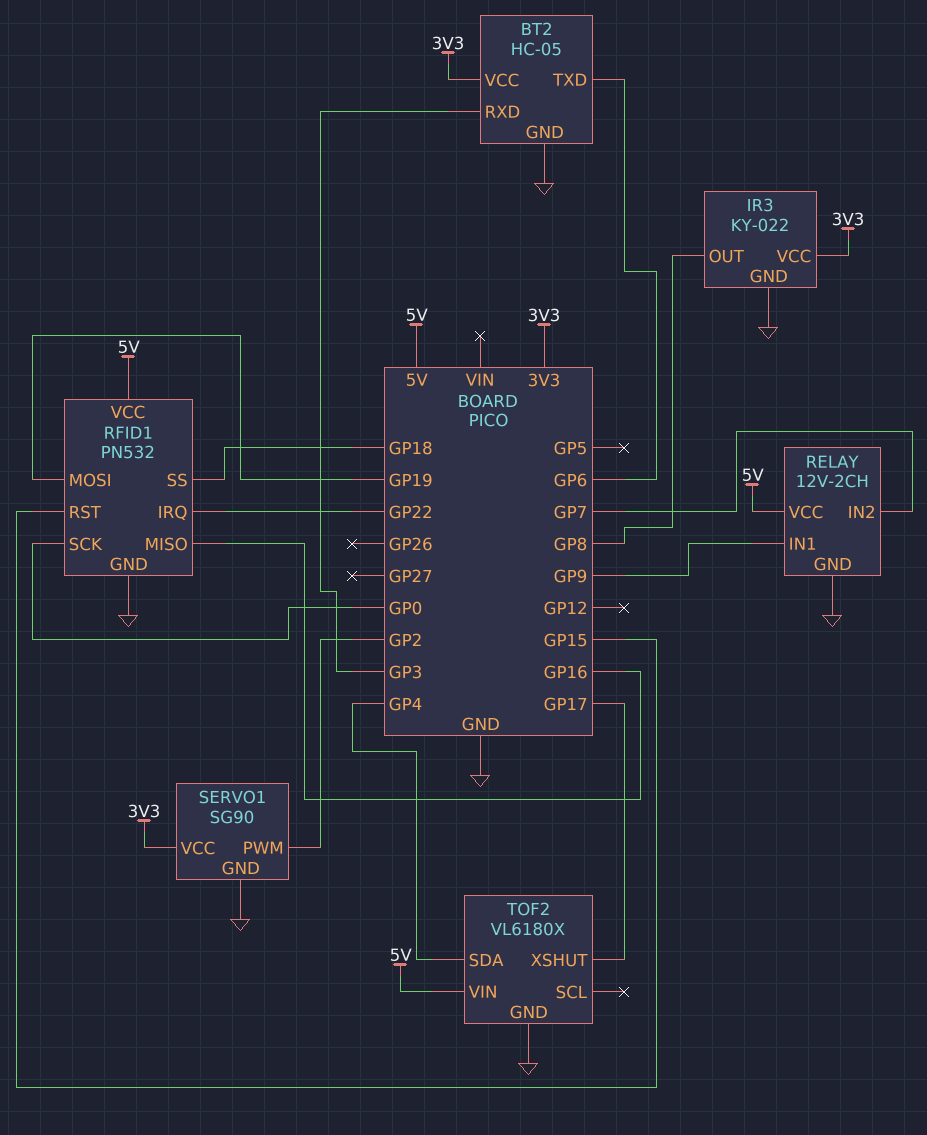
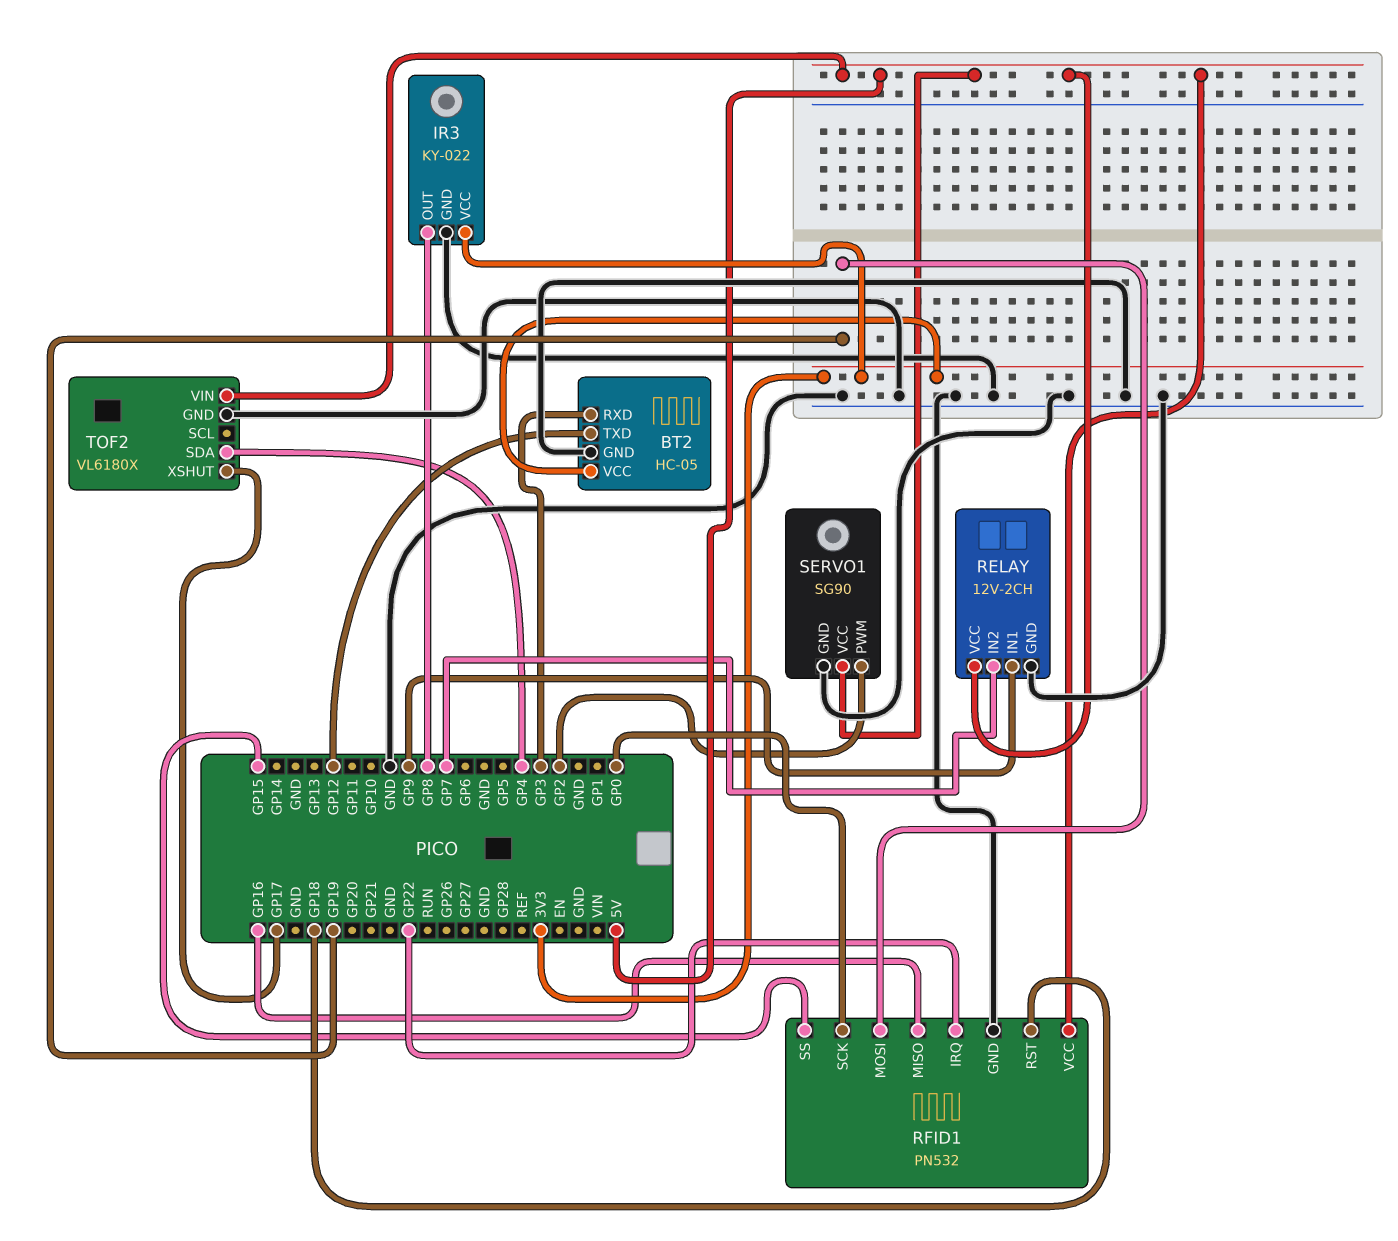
BT2 pin TXD: GP6 -> GP12
RFID1 pin RST: GP15 -> GP18
RFID1 pin SS: GP18 -> GP15
SERVO1 pin VCC: 3V3 -> 5V

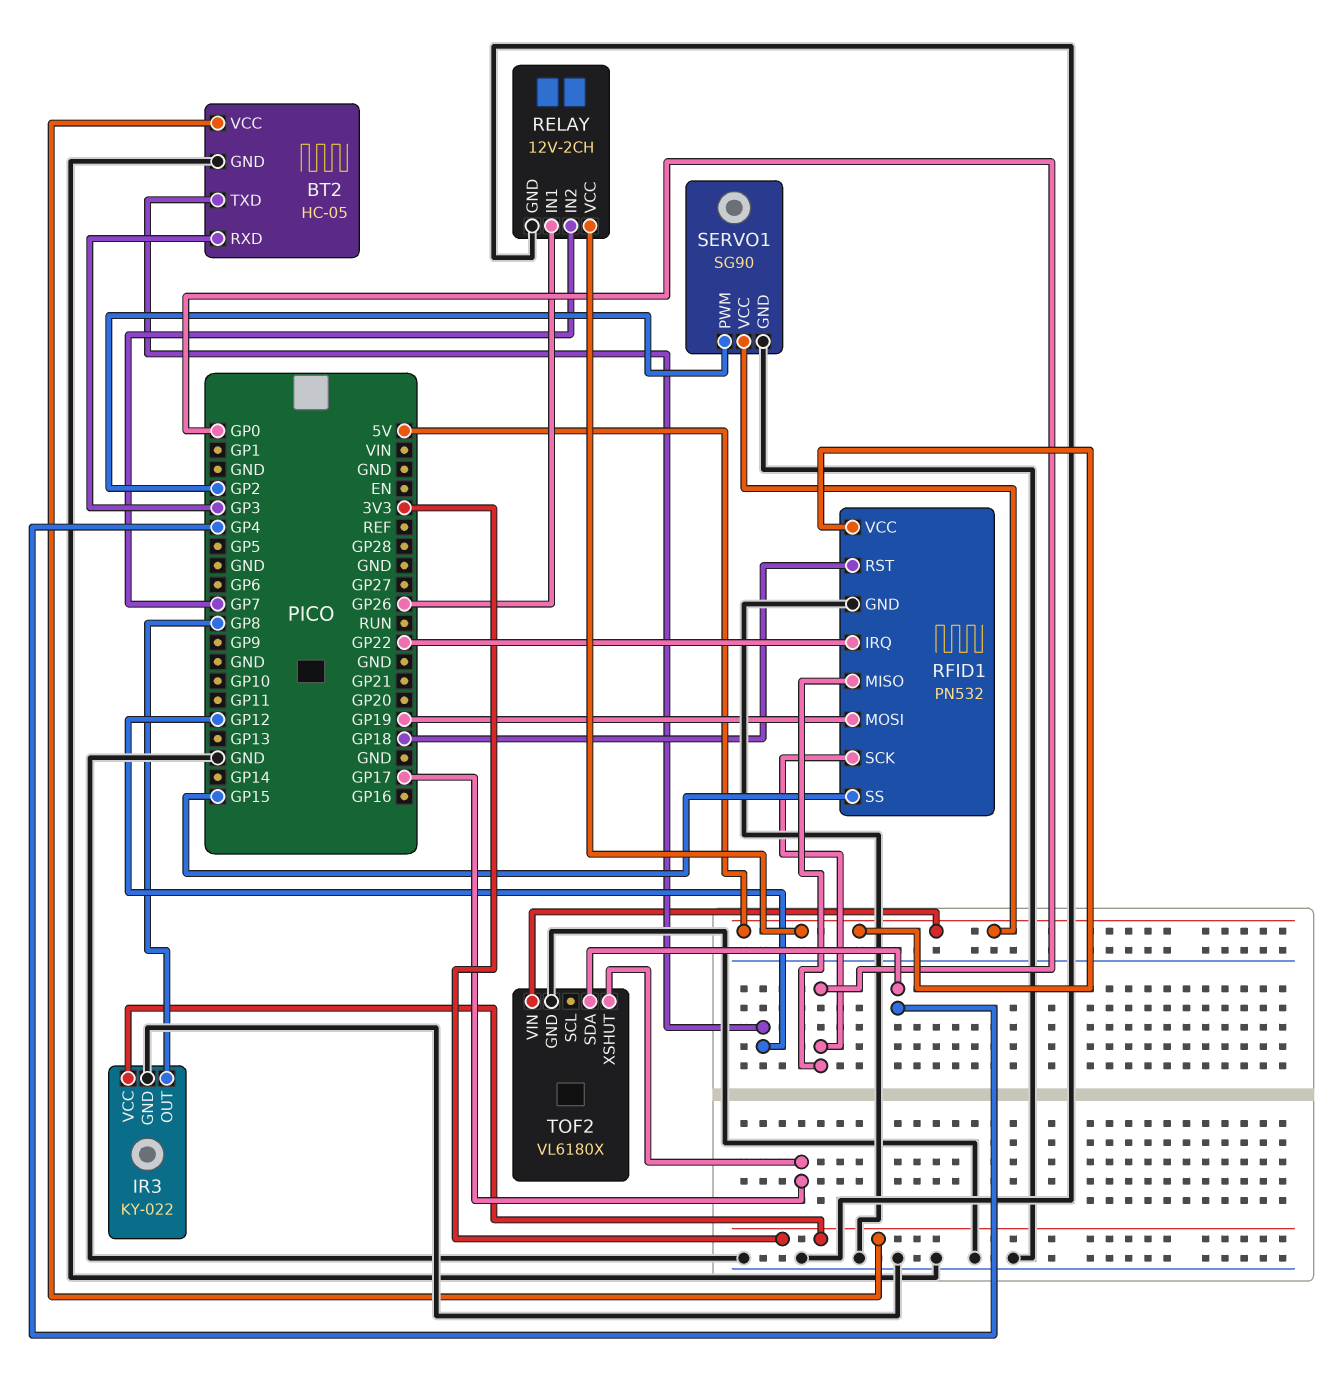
RELAY pin IN1: GP9 -> GP26
RFID1 pin MISO: GP16 -> GP0

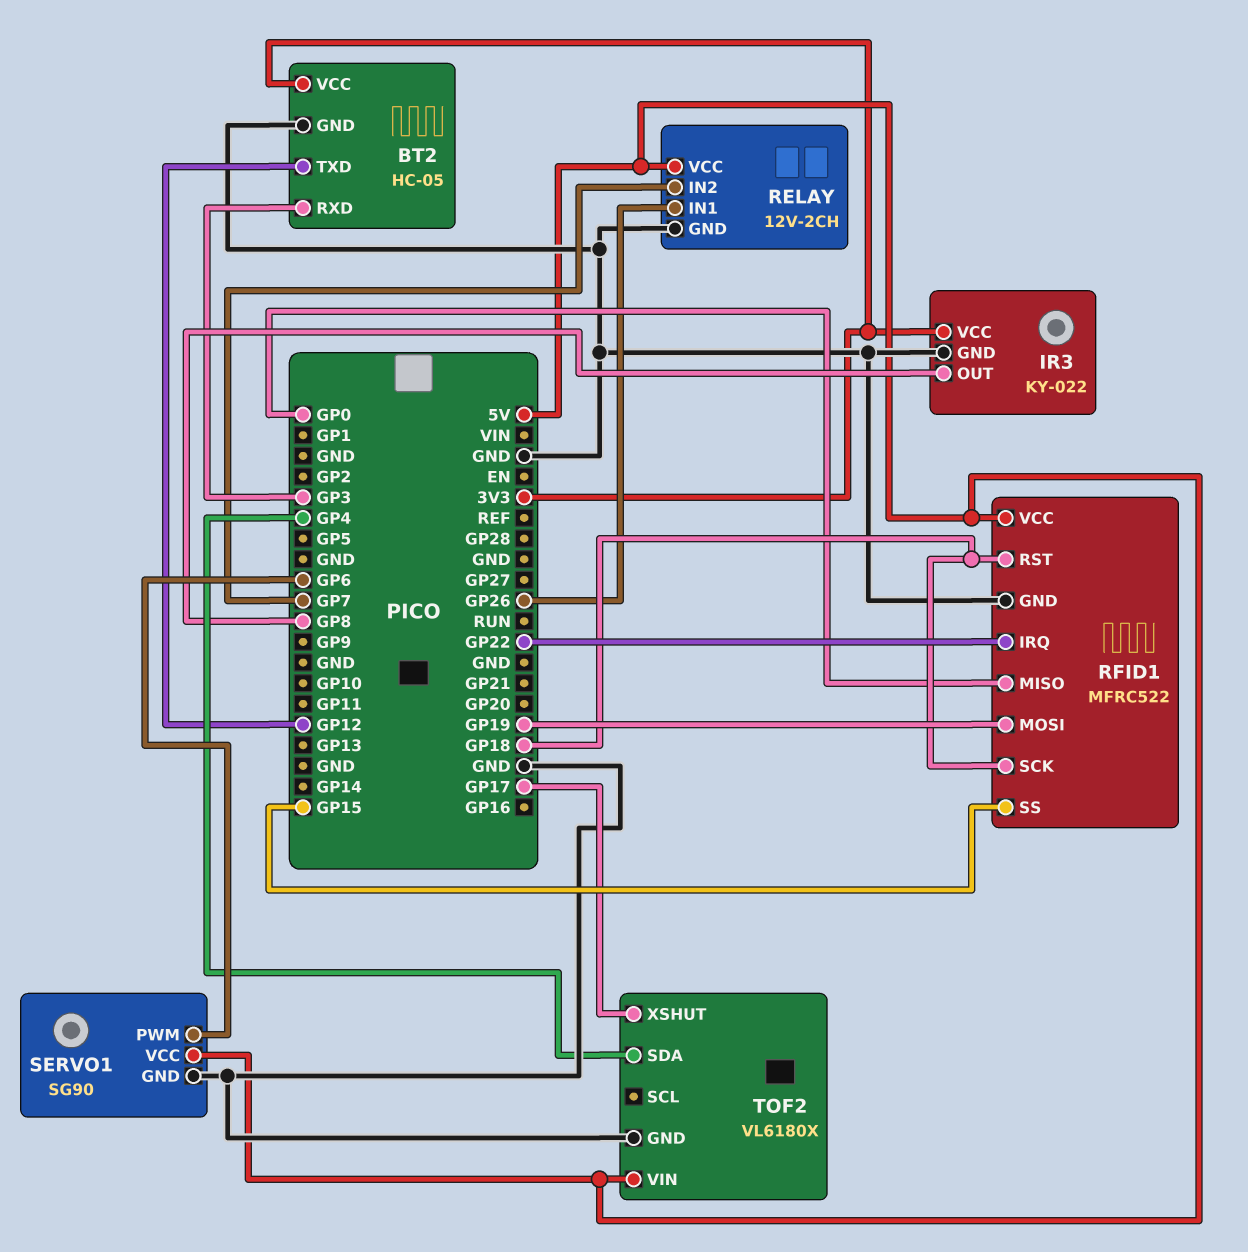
RFID1: PN532 -> MFRC522
RFID1 pin SCK: GP0 -> GP18
SERVO1 pin PWM: GP2 -> GP6

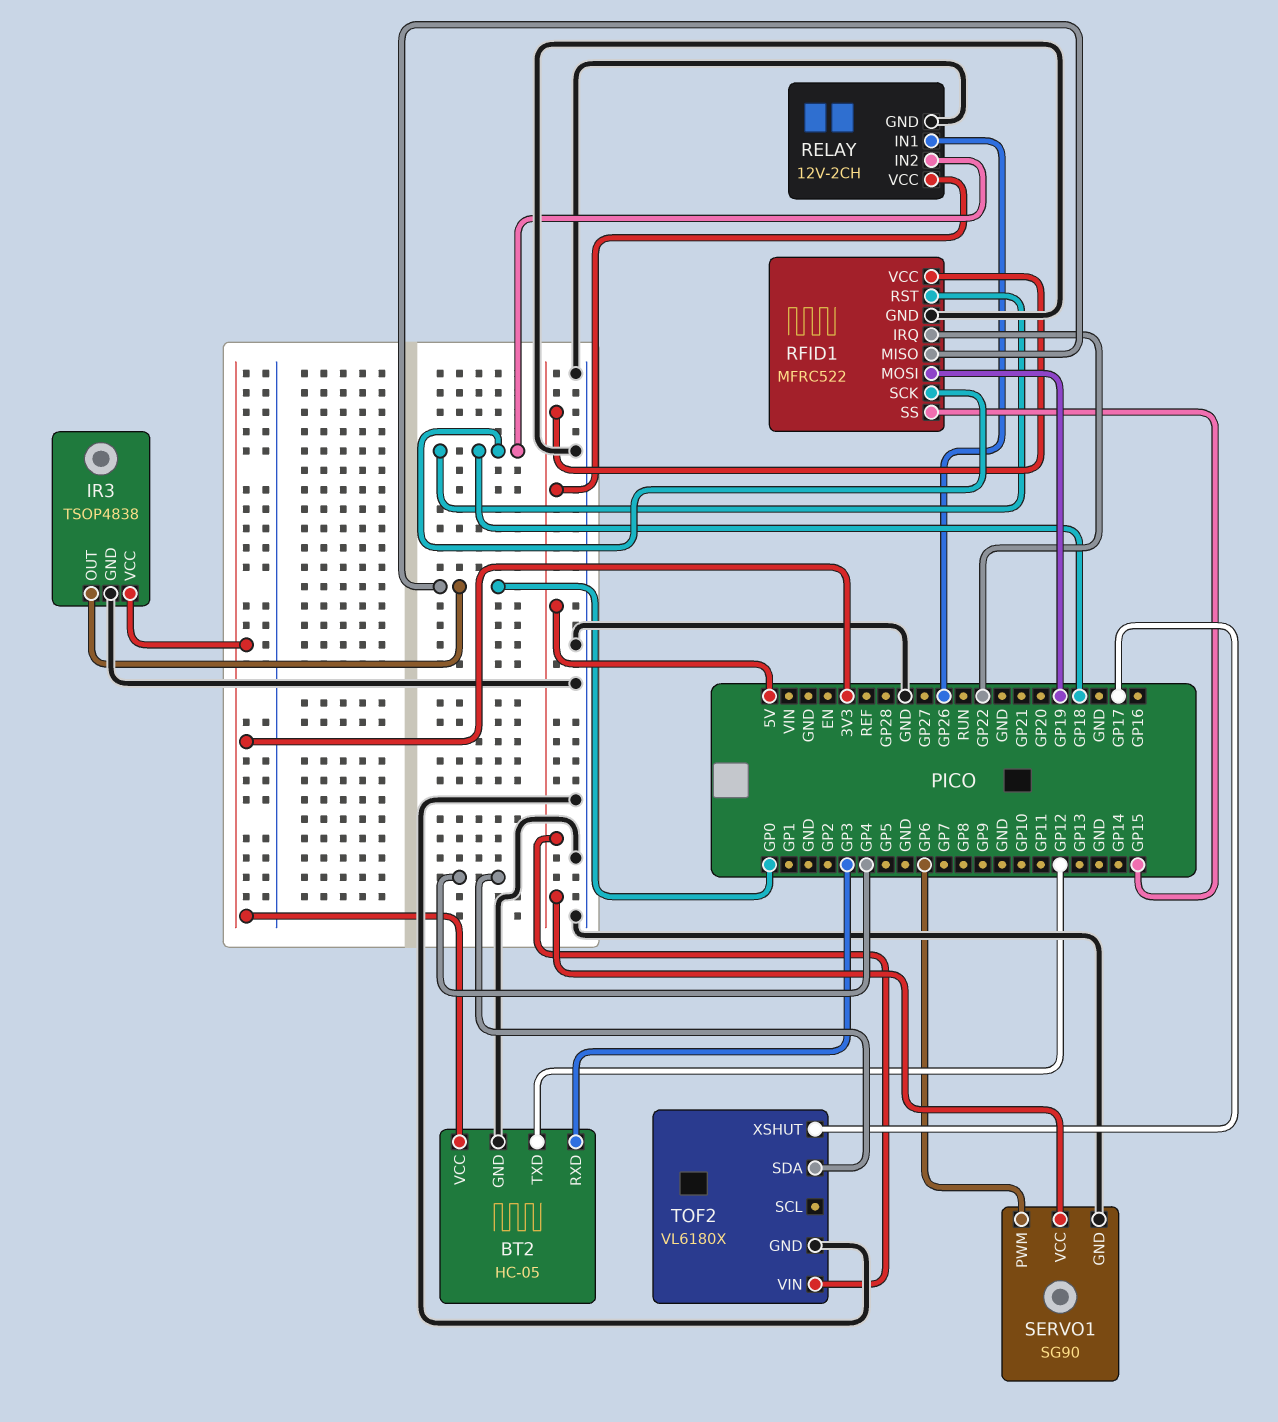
IR3: KY-022 -> TSOP4838
IR3 pin OUT: GP8 -> GP0
RELAY pin IN2: GP7 -> GP18

